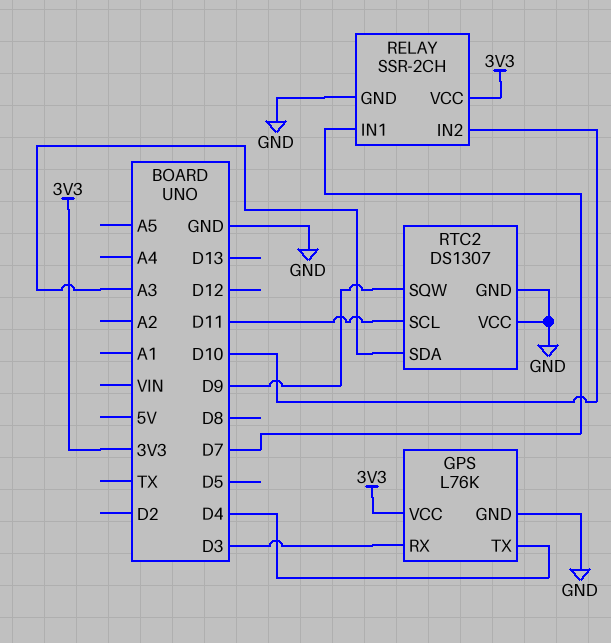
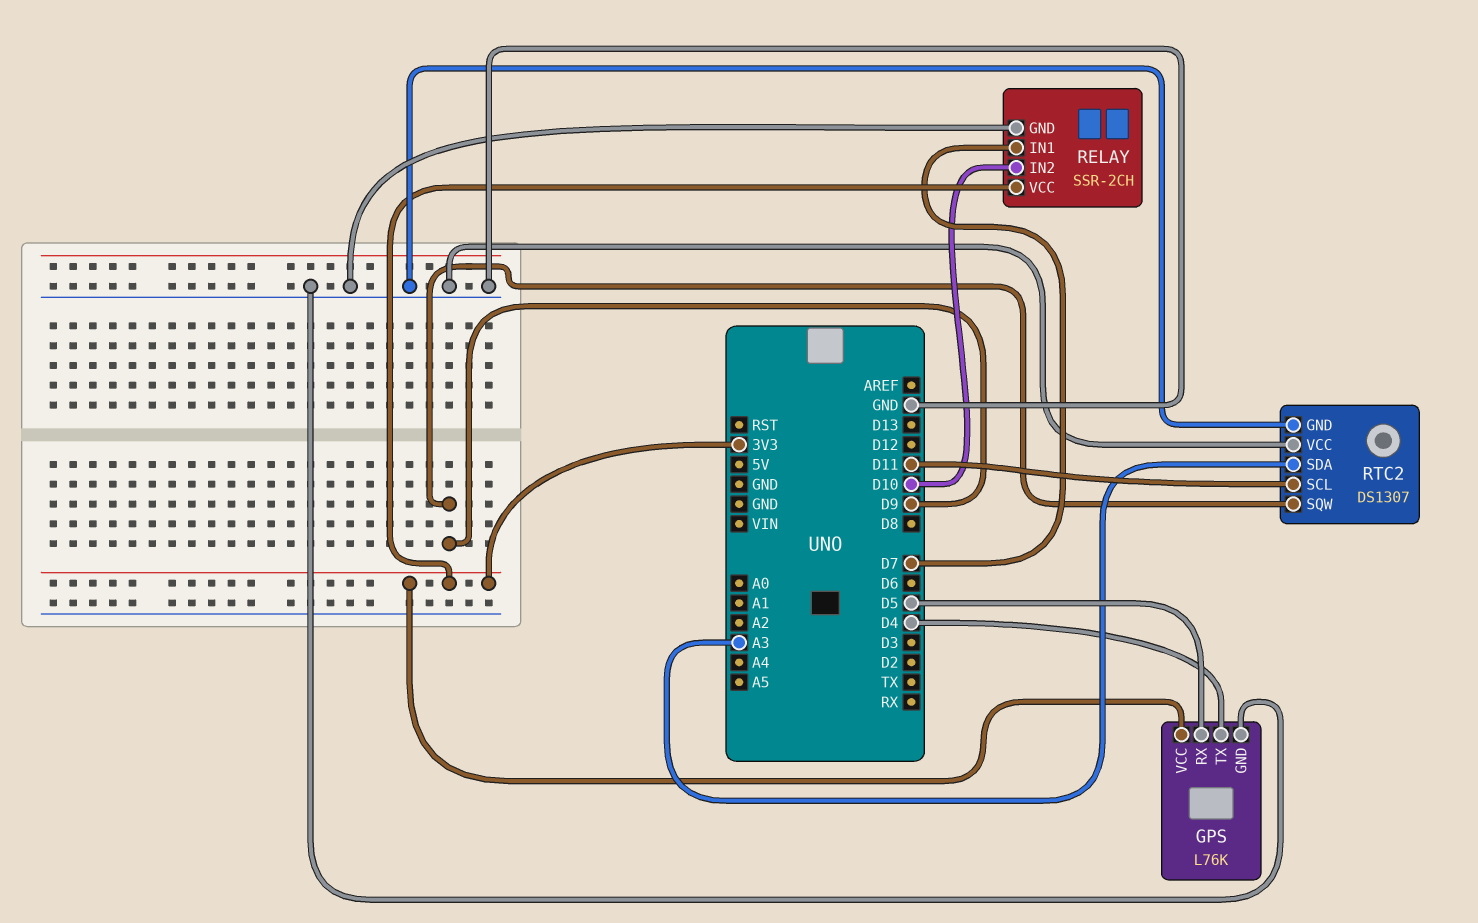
GPS pin RX: D3 -> D5

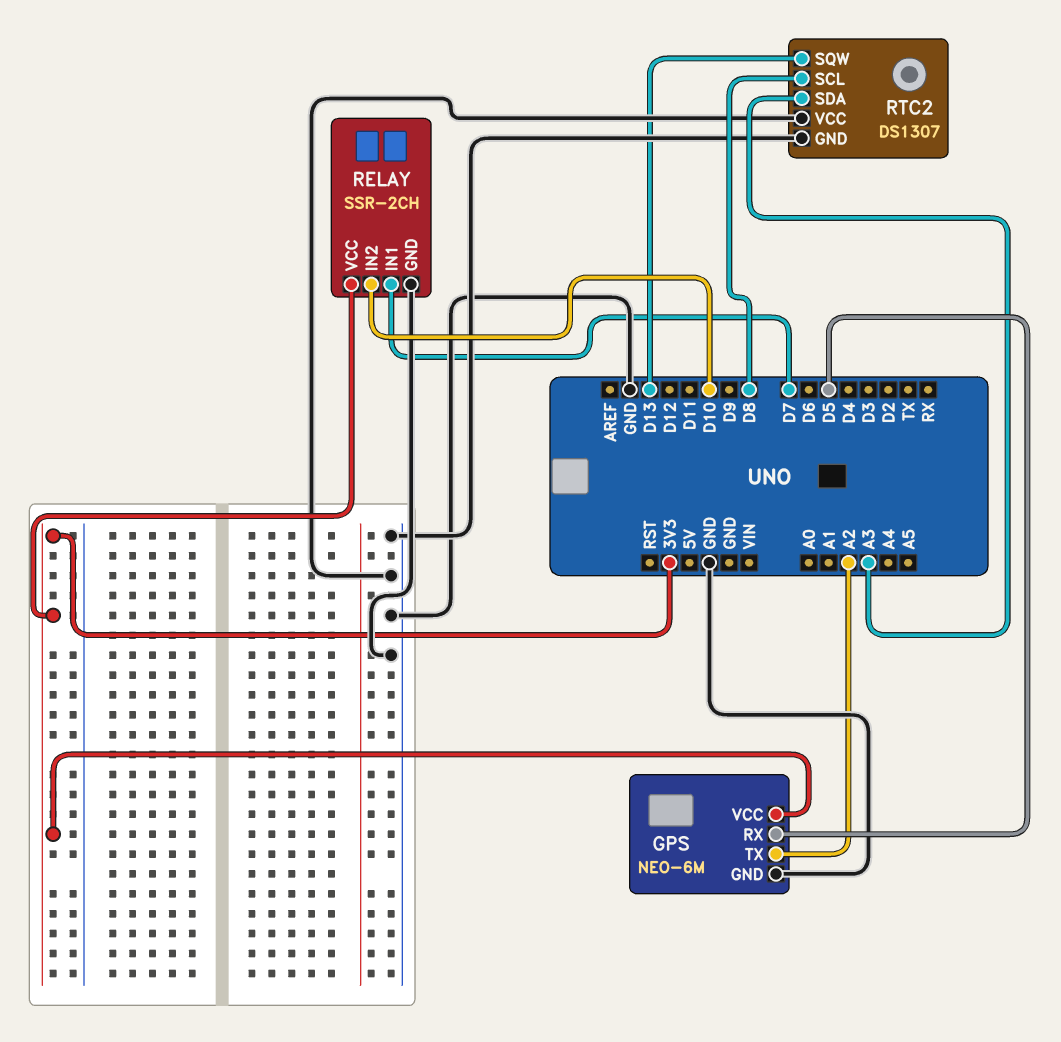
GPS: L76K -> NEO-6M
GPS pin TX: D4 -> A2
RTC2 pin SCL: D11 -> D8
RTC2 pin SQW: D9 -> D13

